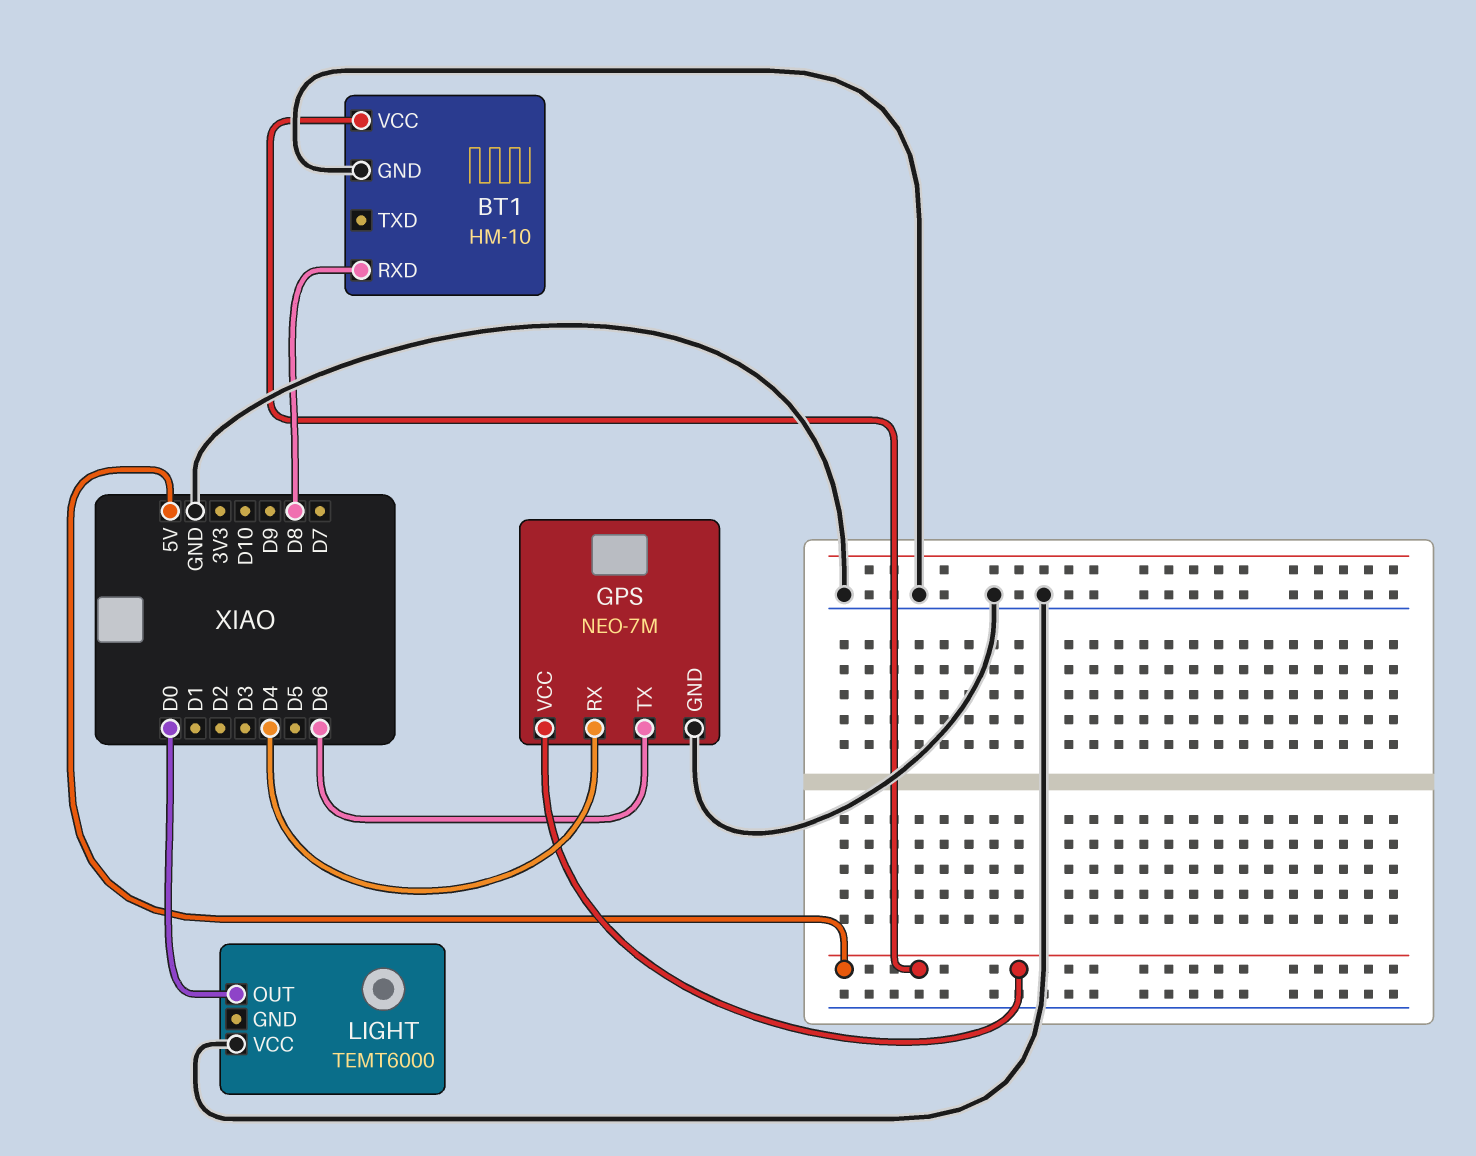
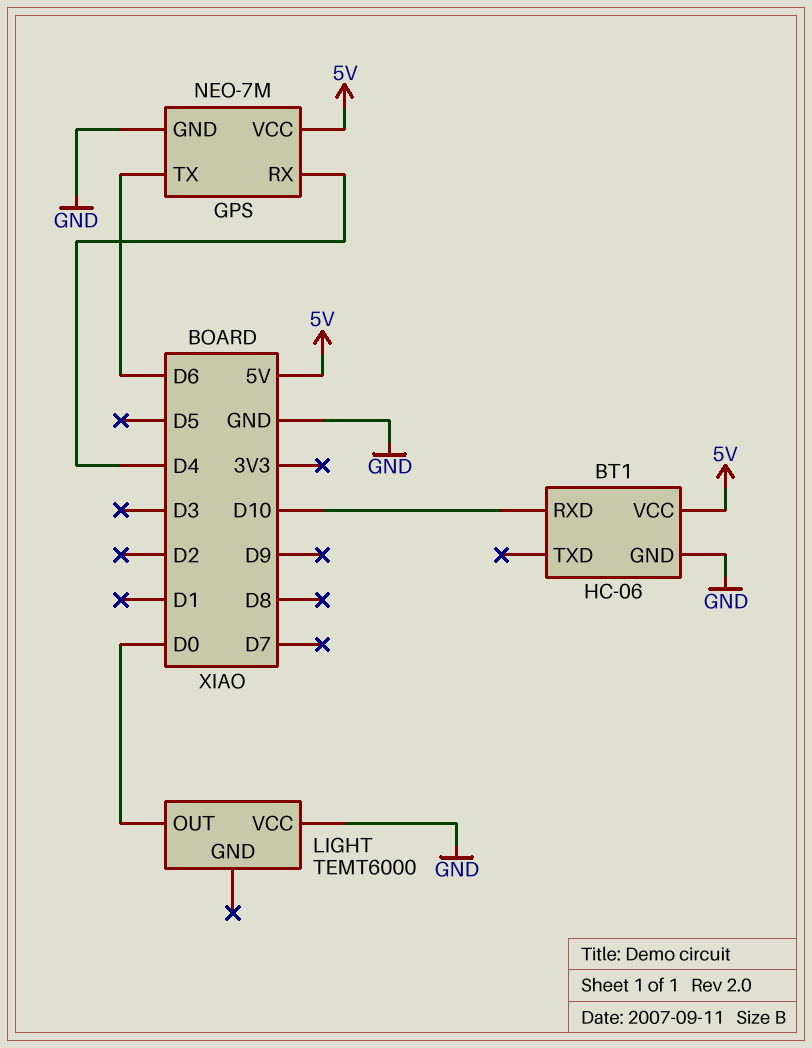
BT1: HM-10 -> HC-06
BT1 pin RXD: D8 -> D10

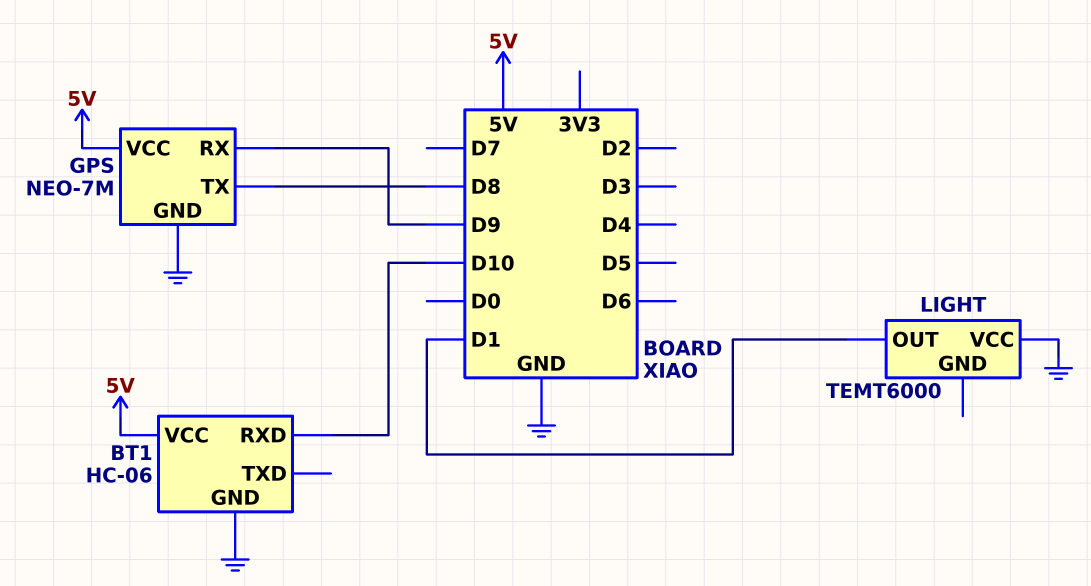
GPS pin RX: D4 -> D9
GPS pin TX: D6 -> D8
LIGHT pin OUT: D0 -> D1

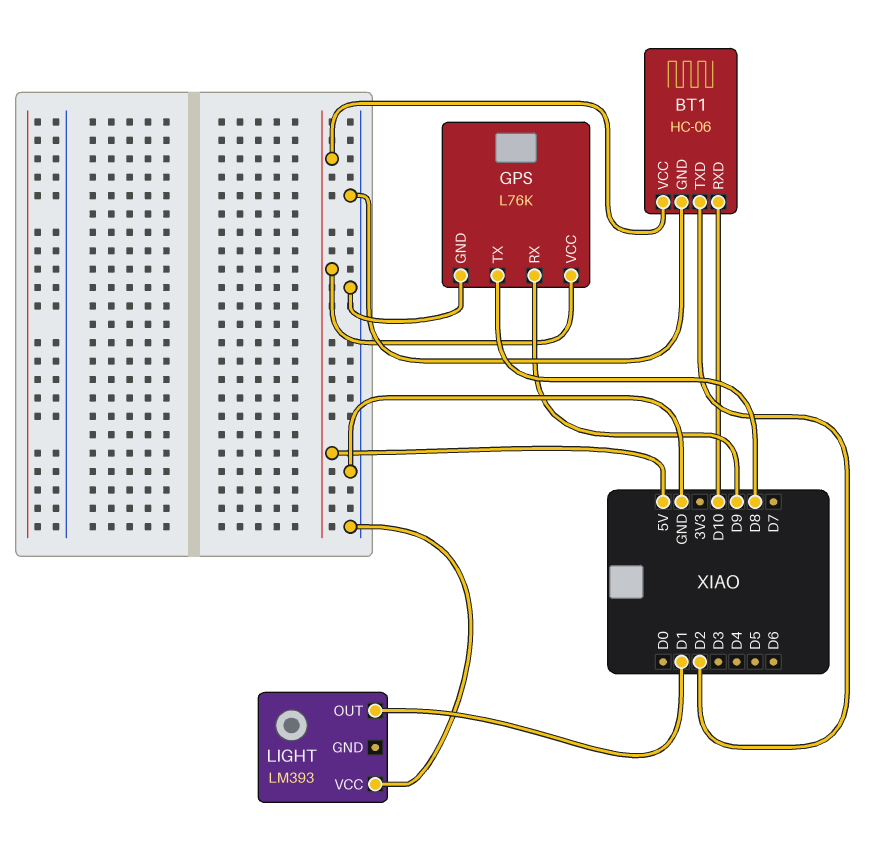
BT1 pin TXD: none -> D2
GPS: NEO-7M -> L76K
LIGHT: TEMT6000 -> LM393

